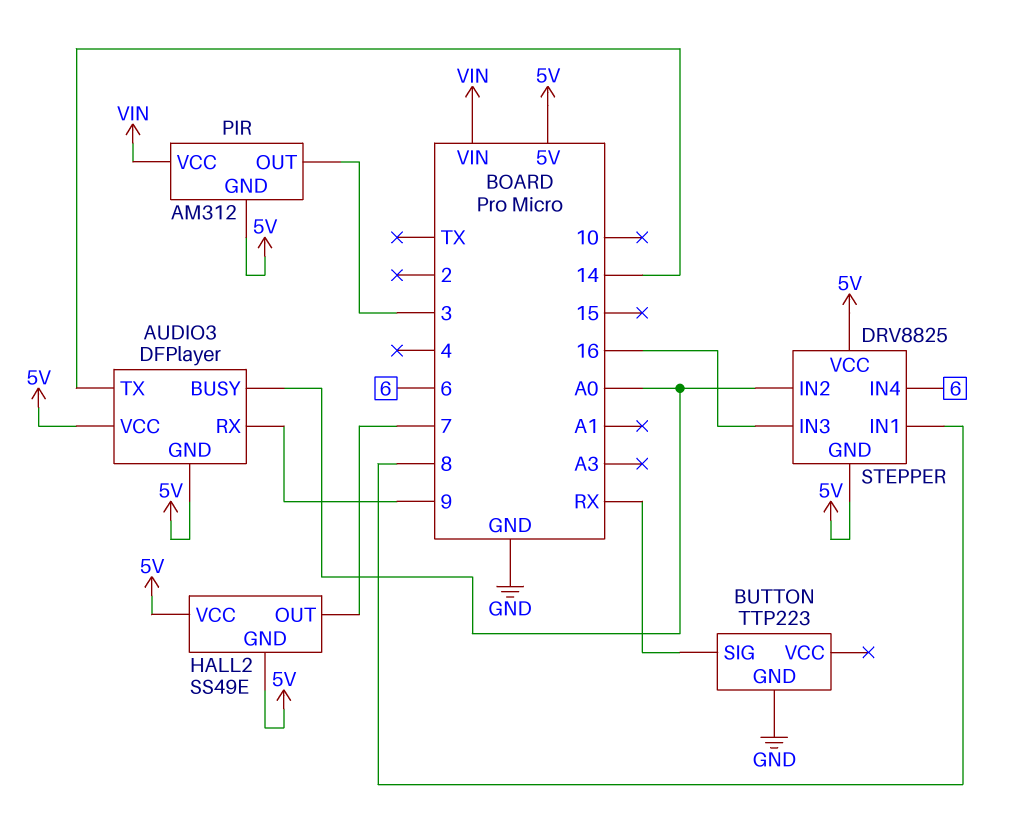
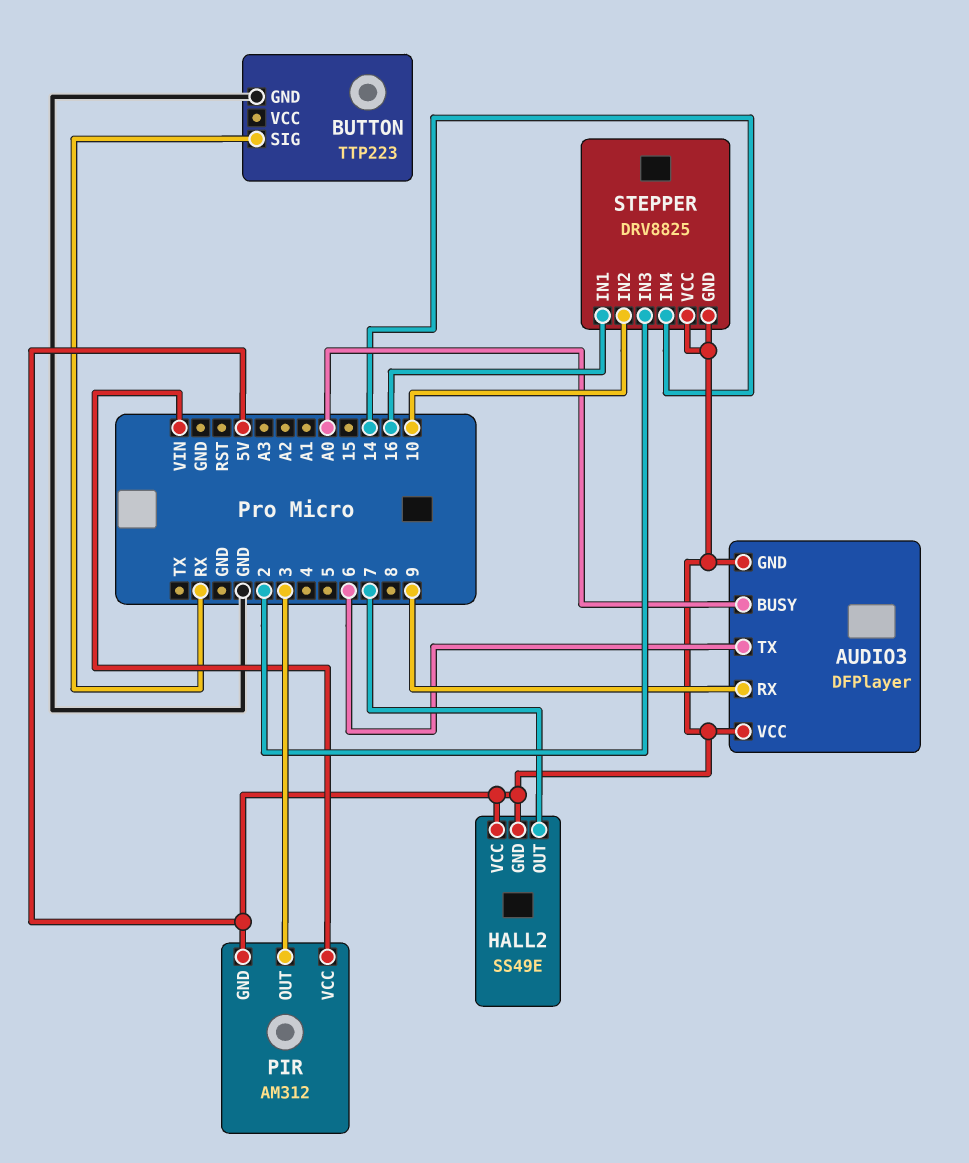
AUDIO3 pin TX: 14 -> 6
STEPPER pin IN1: 8 -> 16
STEPPER pin IN2: A0 -> 10
STEPPER pin IN3: 16 -> 2
STEPPER pin IN4: 6 -> 14

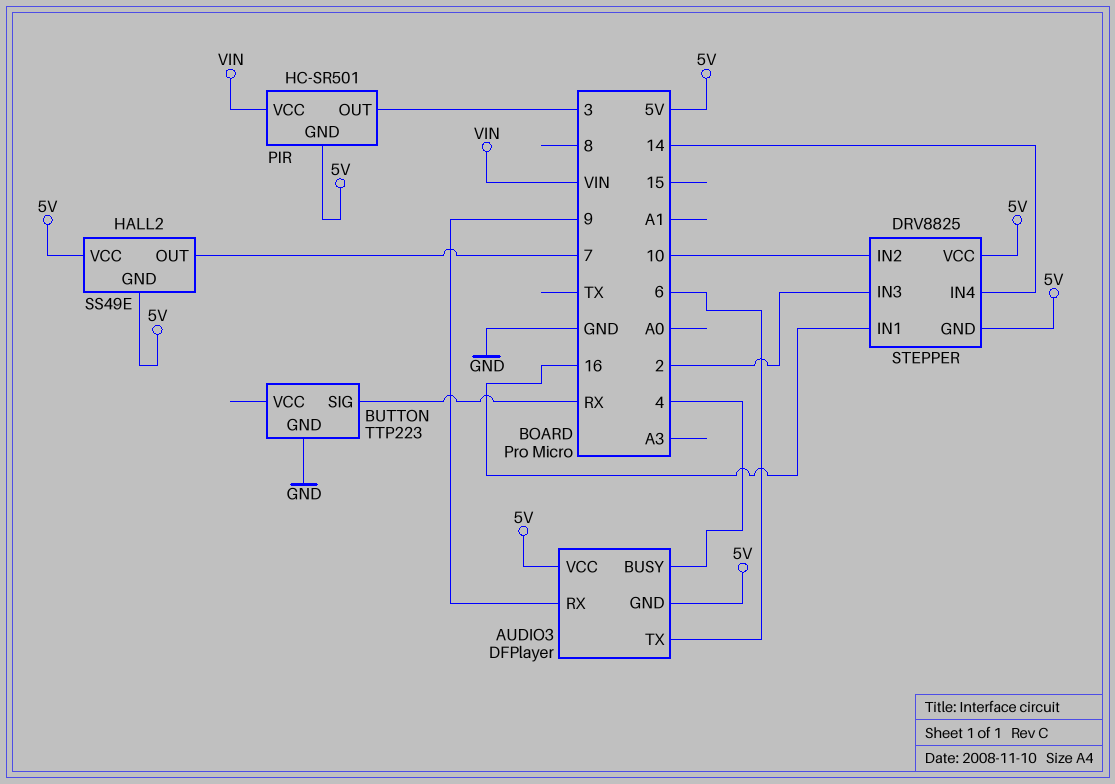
AUDIO3 pin BUSY: A0 -> 4
PIR: AM312 -> HC-SR501

